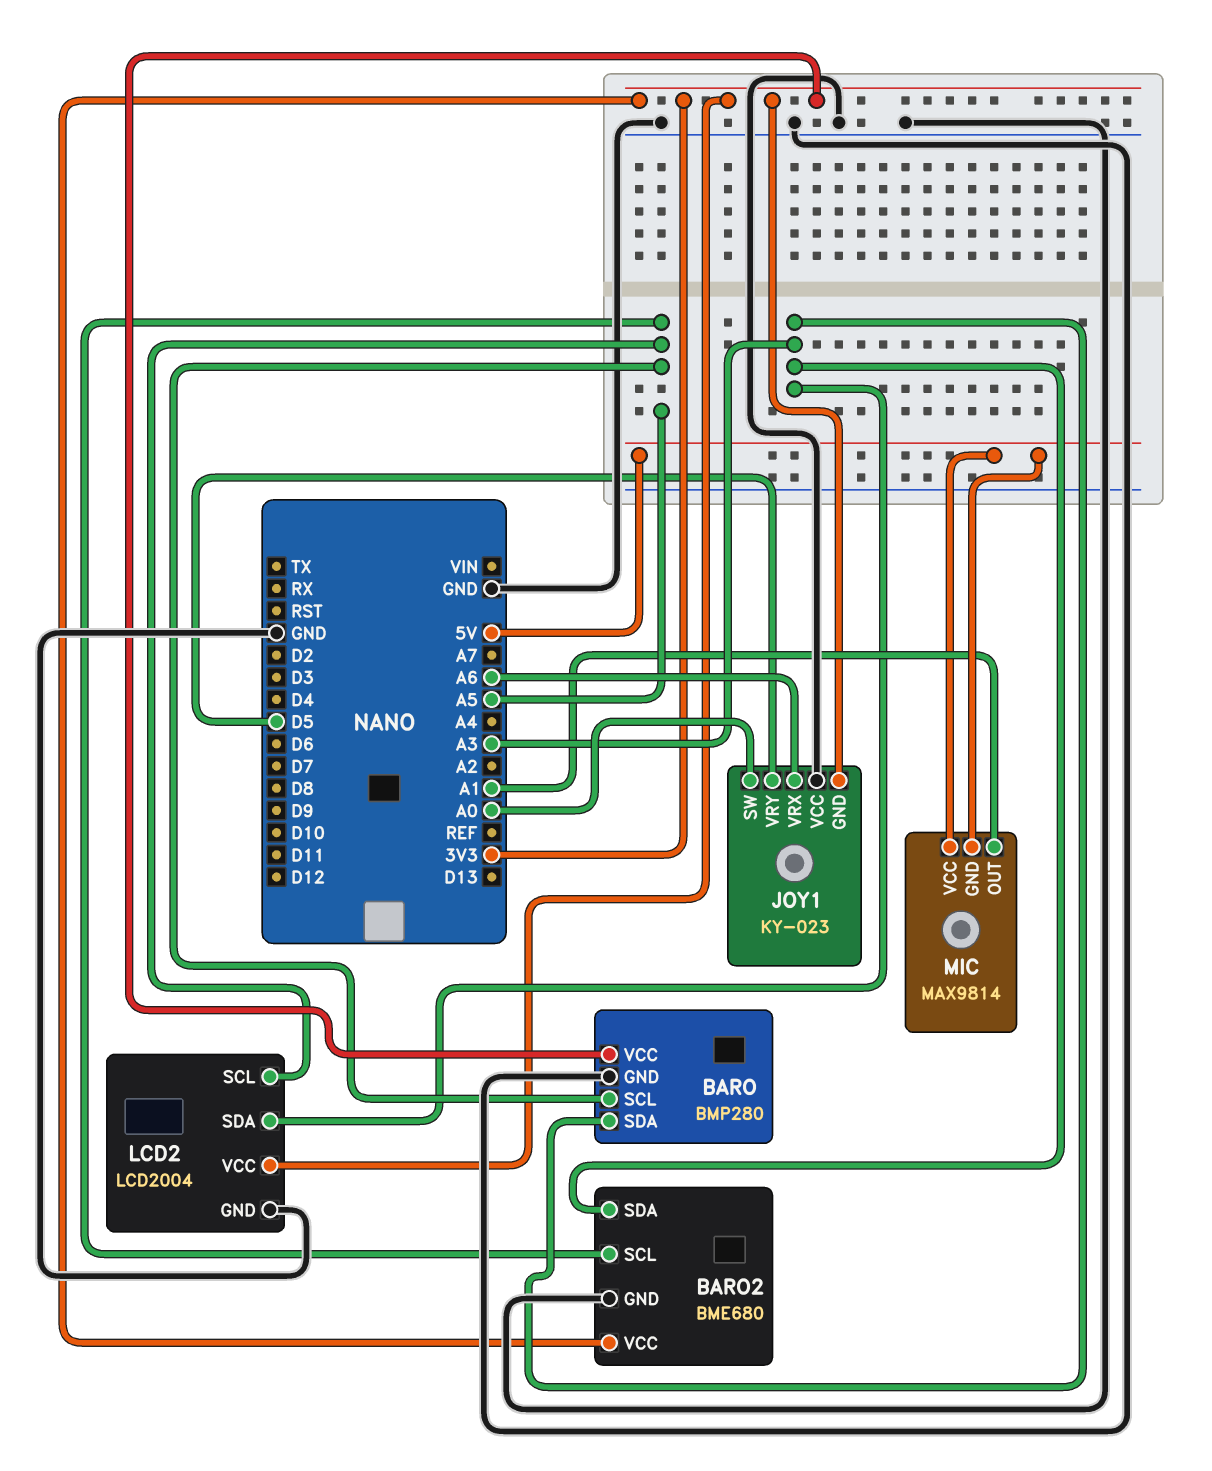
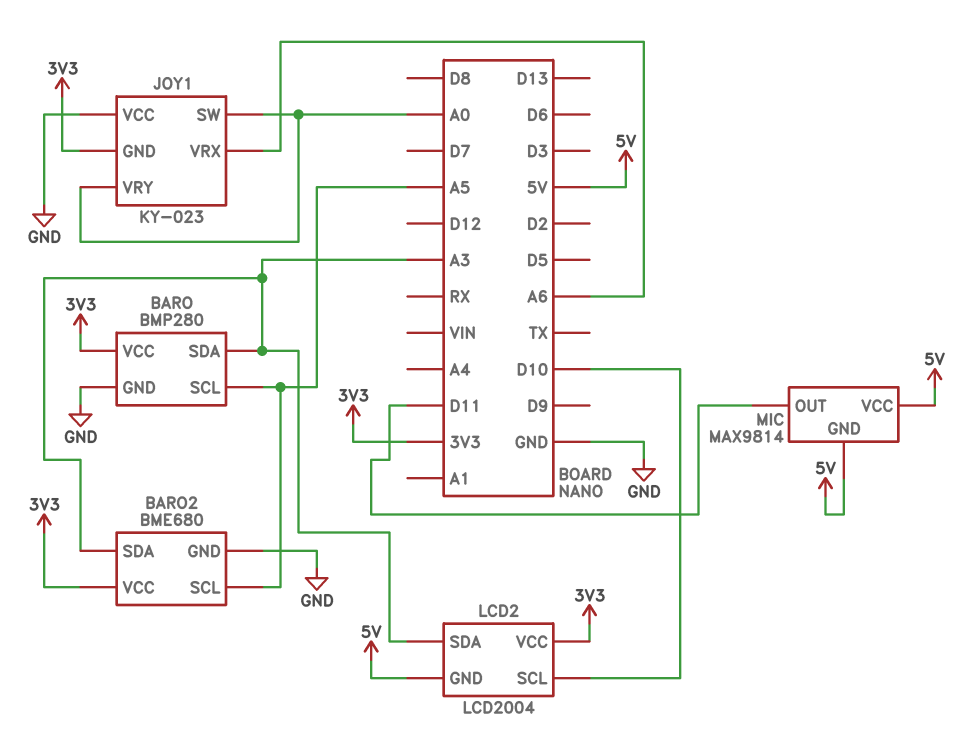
JOY1 pin VRY: D5 -> A0
LCD2 pin GND: GND -> 5V
LCD2 pin SCL: A5 -> D10
MIC pin OUT: A1 -> D11

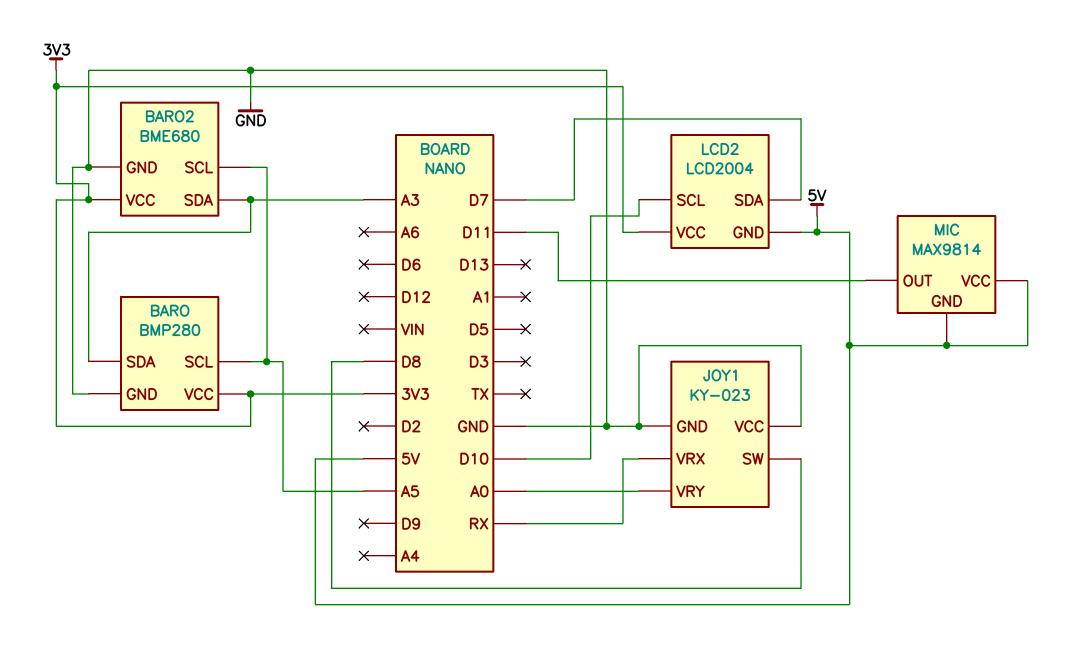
JOY1 pin GND: 3V3 -> GND
JOY1 pin SW: A0 -> D8
JOY1 pin VRX: A6 -> RX
LCD2 pin SDA: A3 -> D7

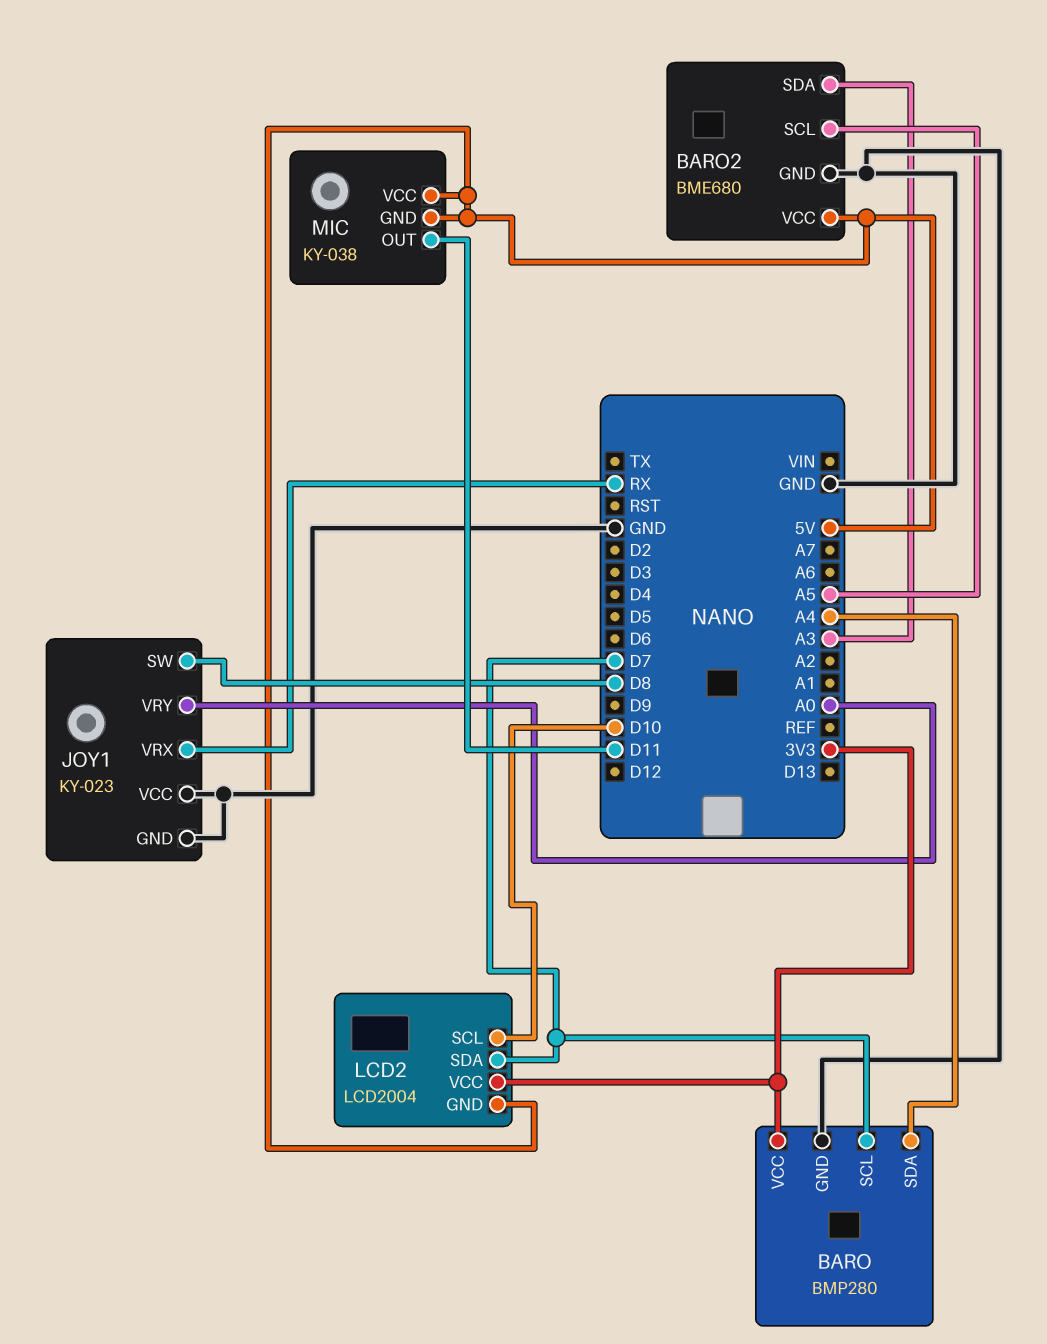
BARO pin SCL: A5 -> D7
BARO pin SDA: A3 -> A4
BARO2 pin VCC: 3V3 -> 5V
MIC: MAX9814 -> KY-038

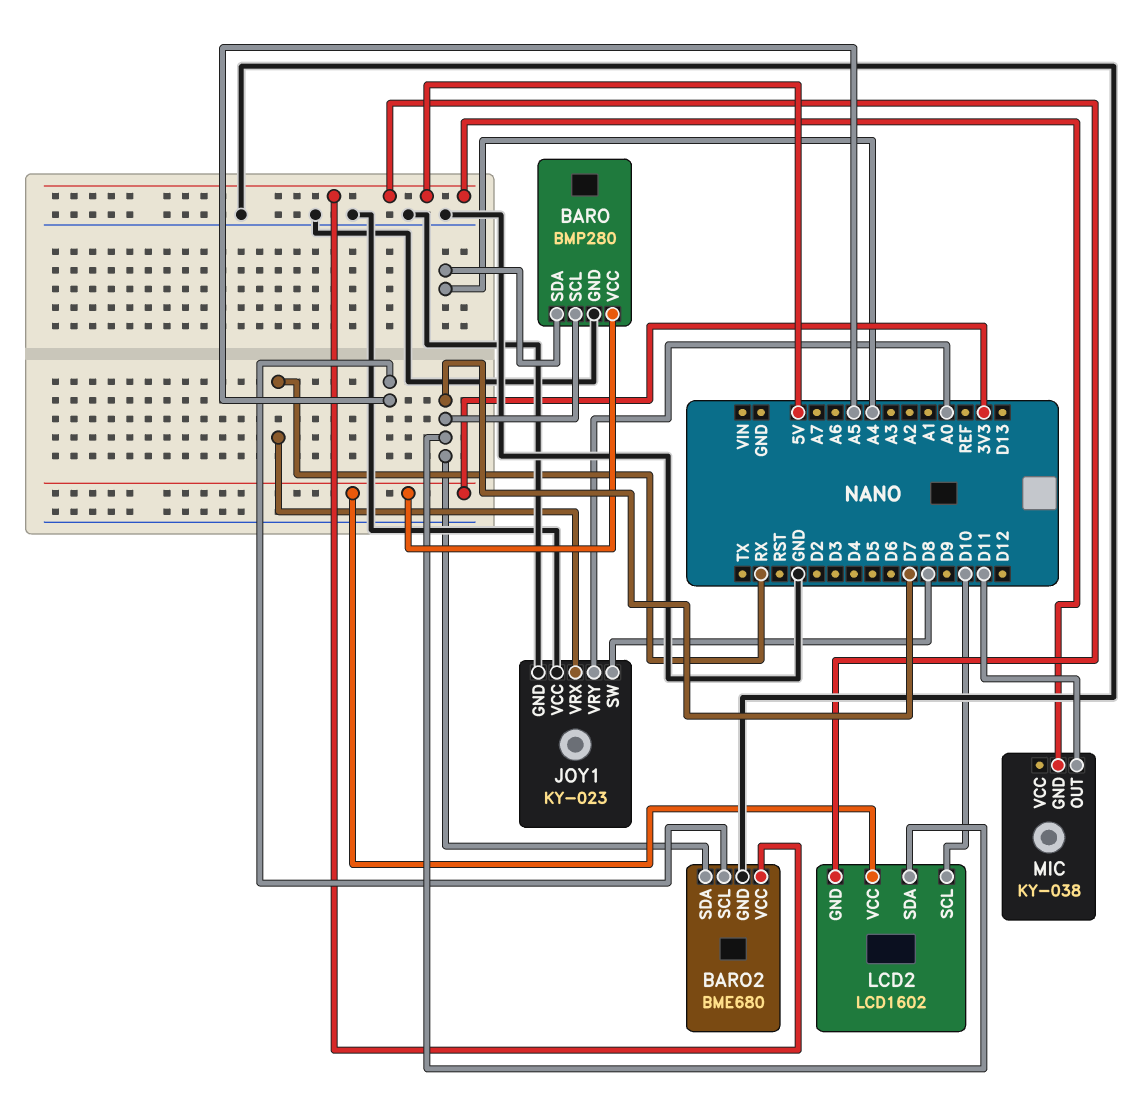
BARO2 pin SDA: A3 -> D7
LCD2: LCD2004 -> LCD1602
MIC pin VCC: 5V -> none

